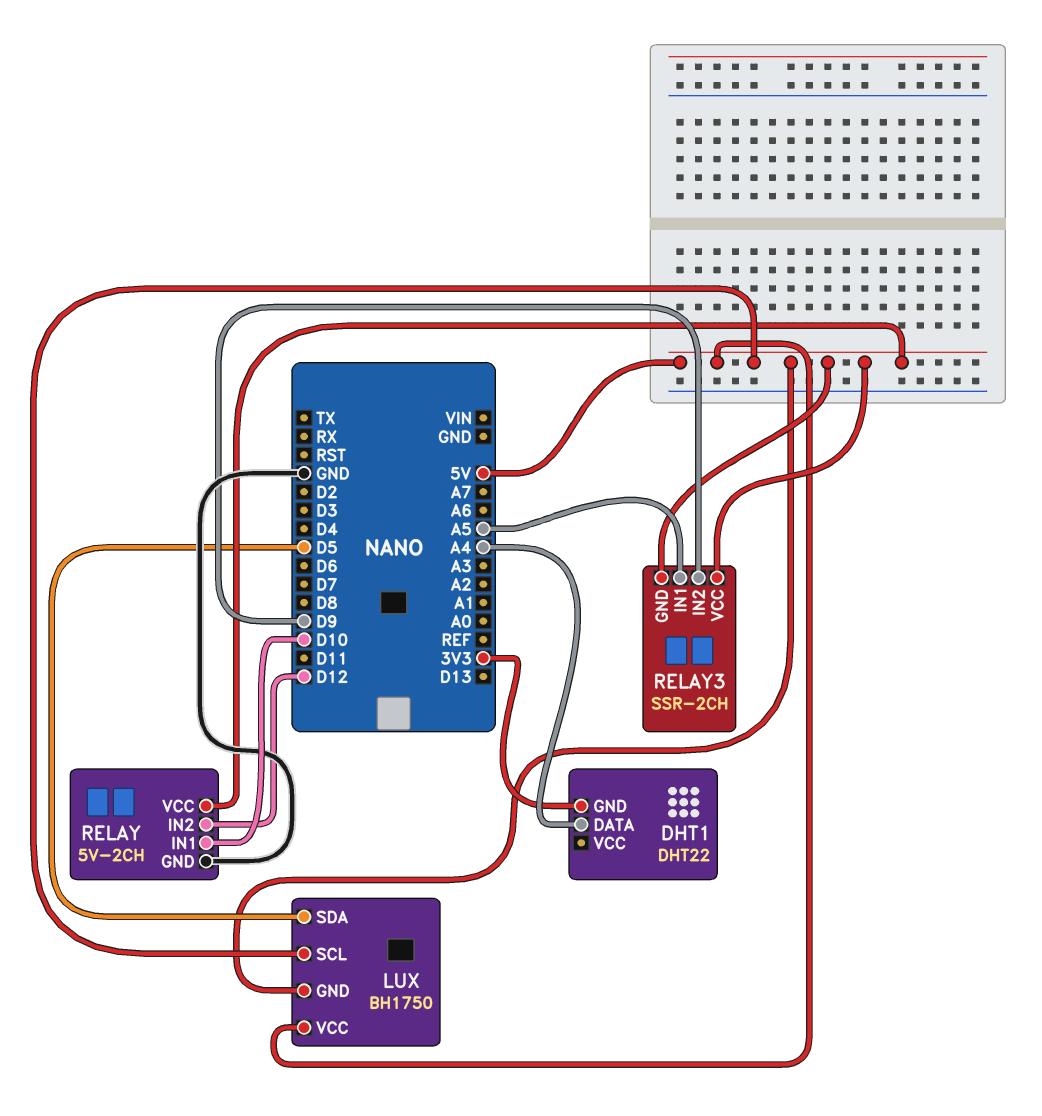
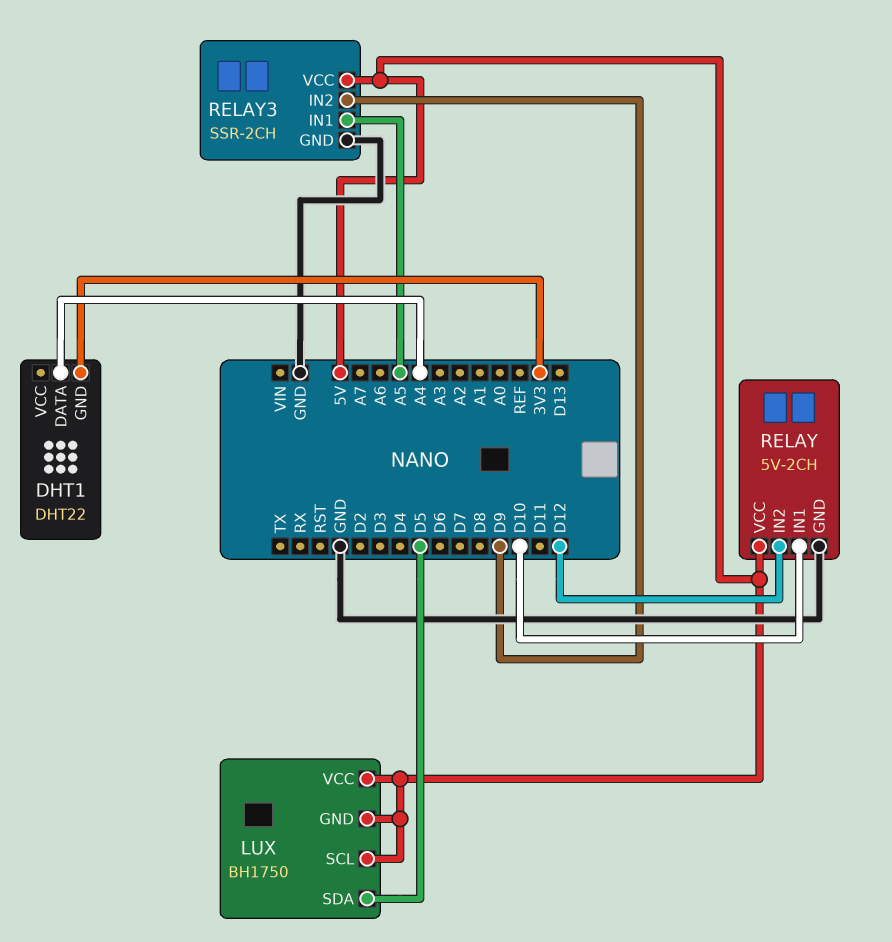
RELAY3 pin GND: 5V -> GND

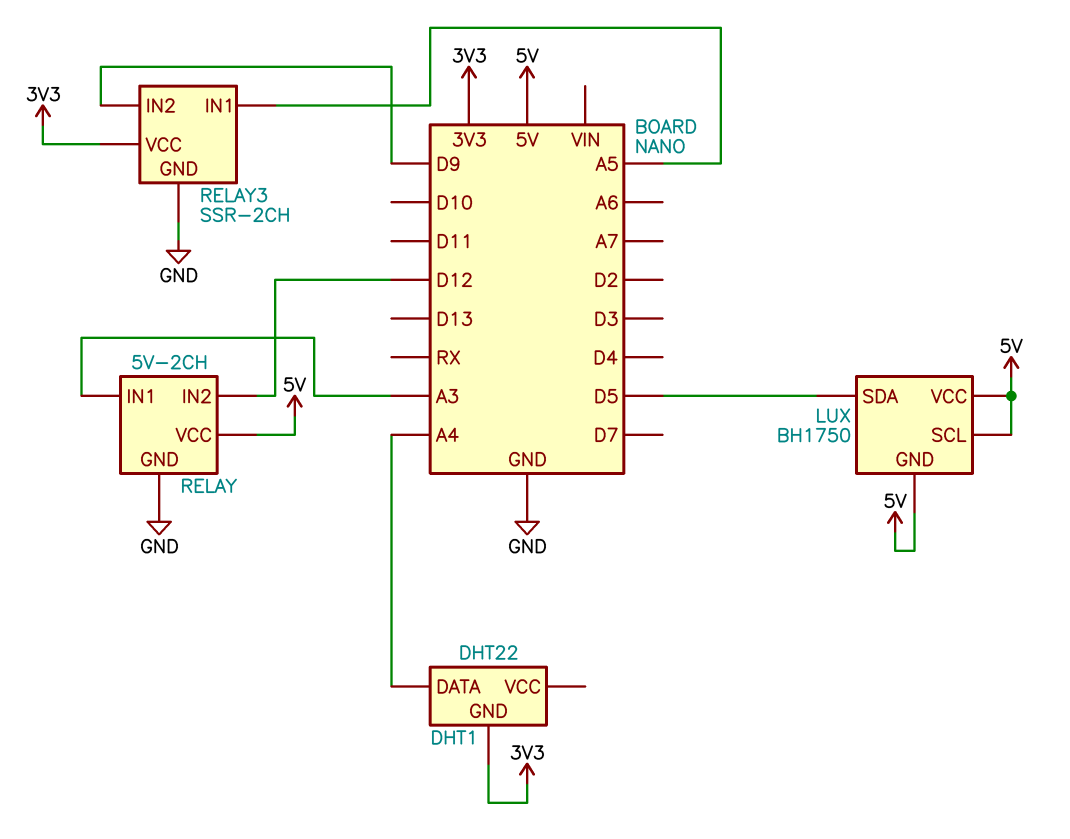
RELAY pin IN1: D10 -> A3
RELAY3 pin VCC: 5V -> 3V3

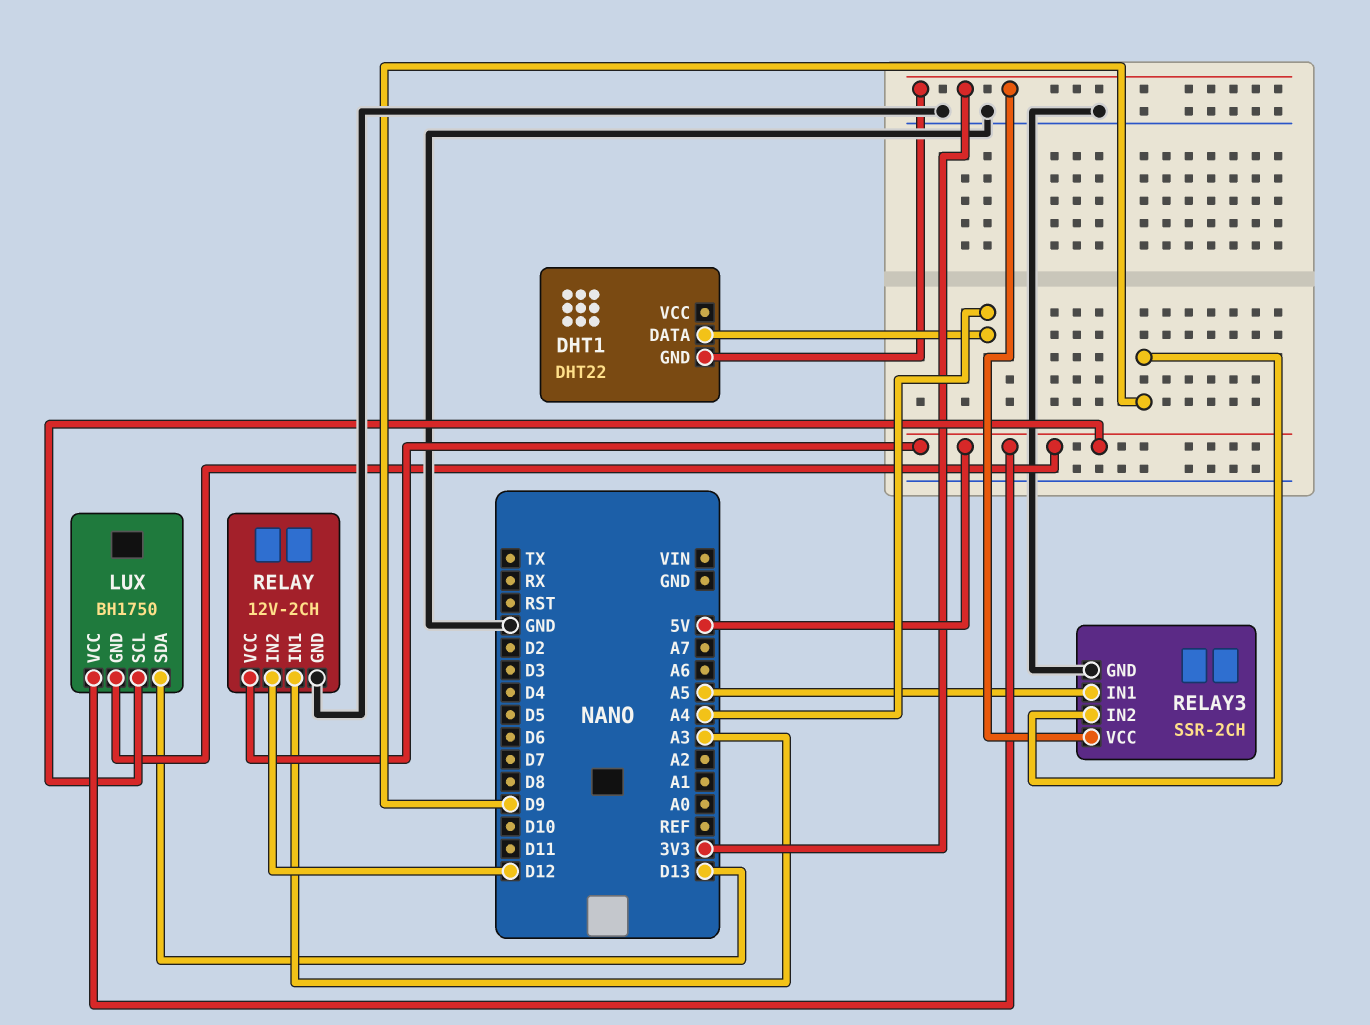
LUX pin SDA: D5 -> D13
RELAY: 5V-2CH -> 12V-2CH

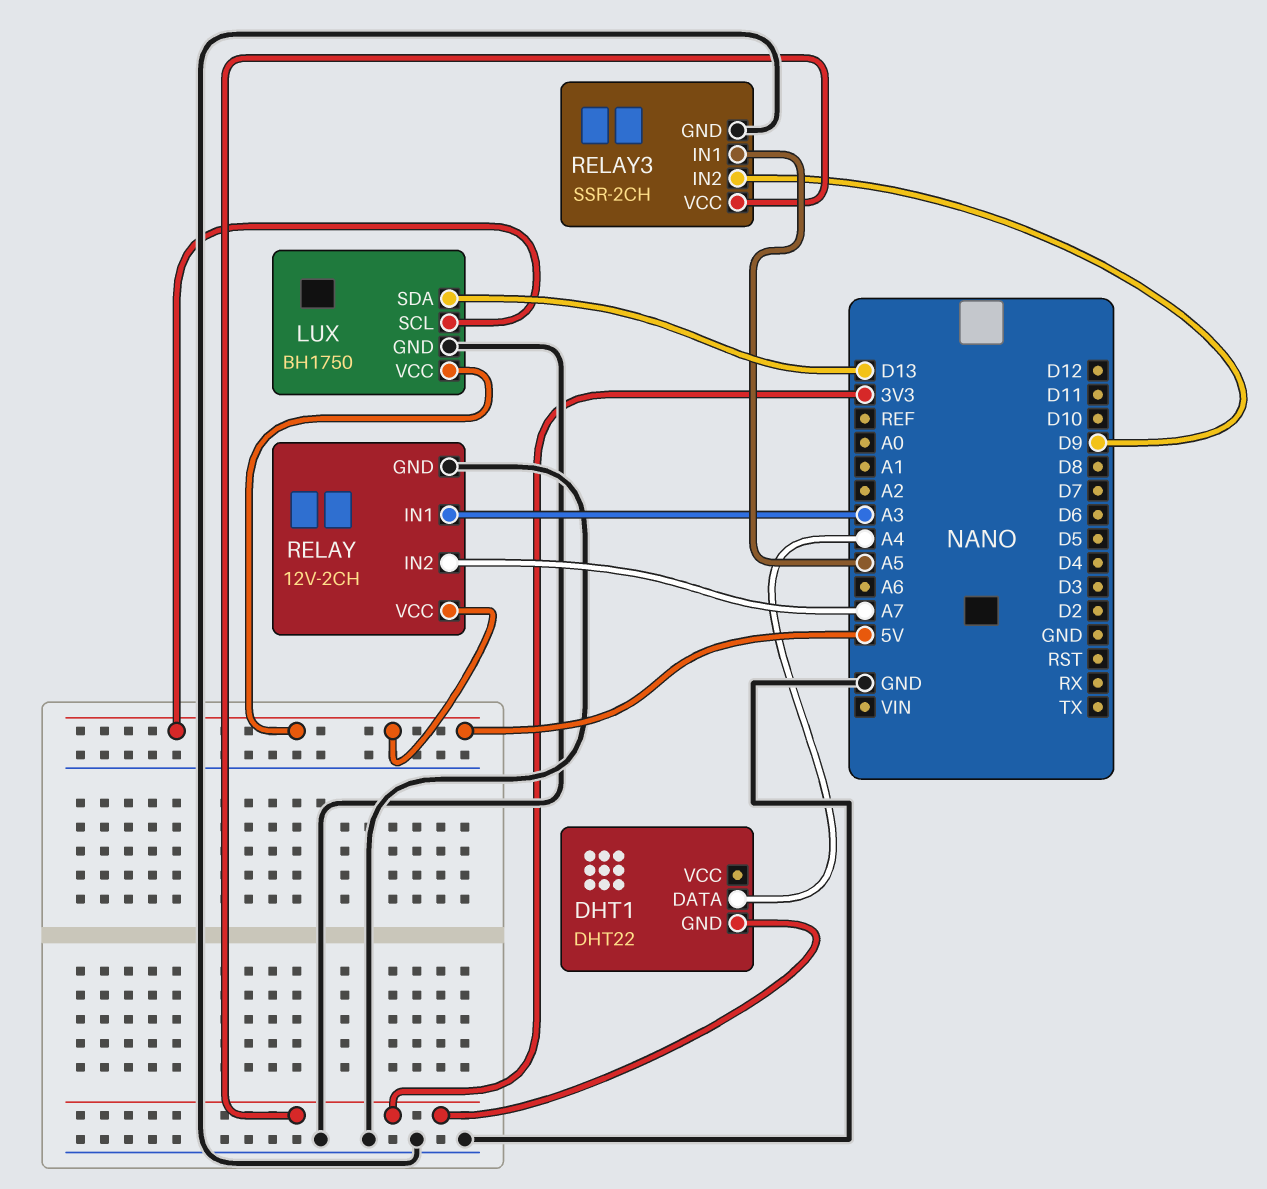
LUX pin GND: 5V -> GND
RELAY pin IN2: D12 -> A7

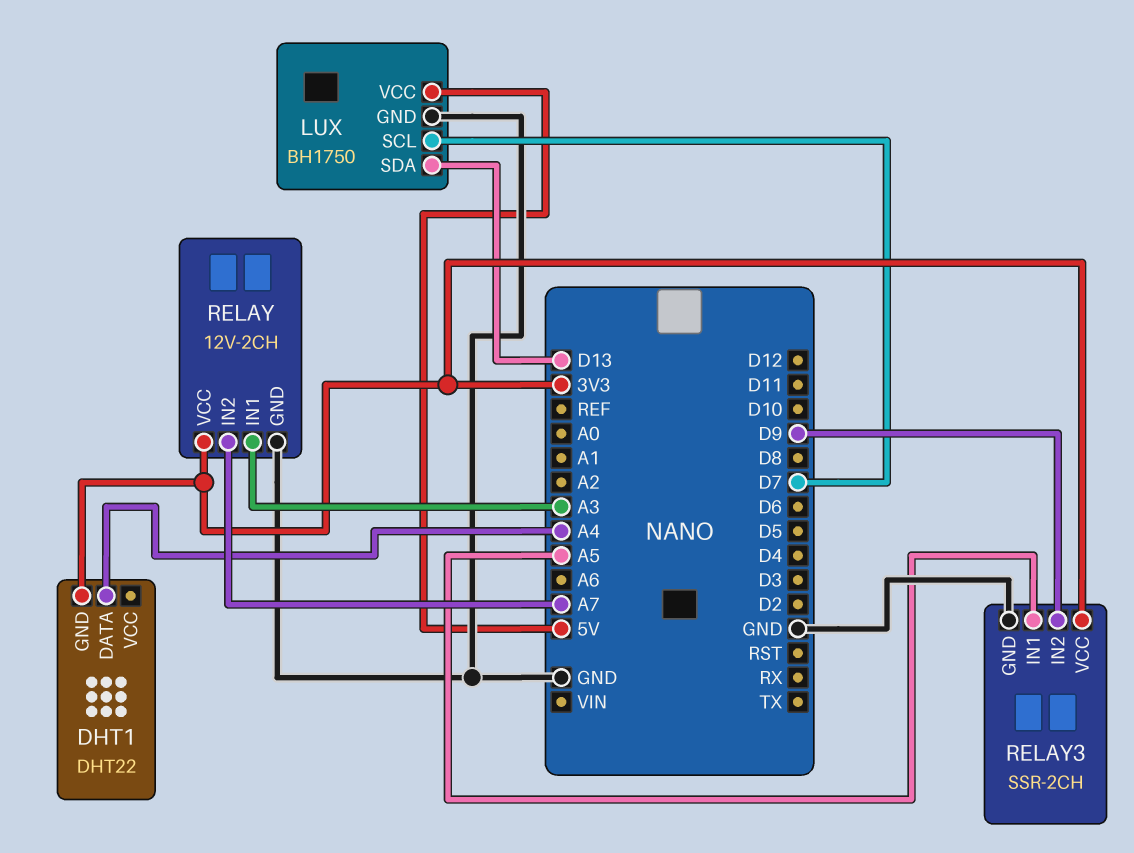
LUX pin SCL: 5V -> D7
RELAY pin VCC: 5V -> 3V3

